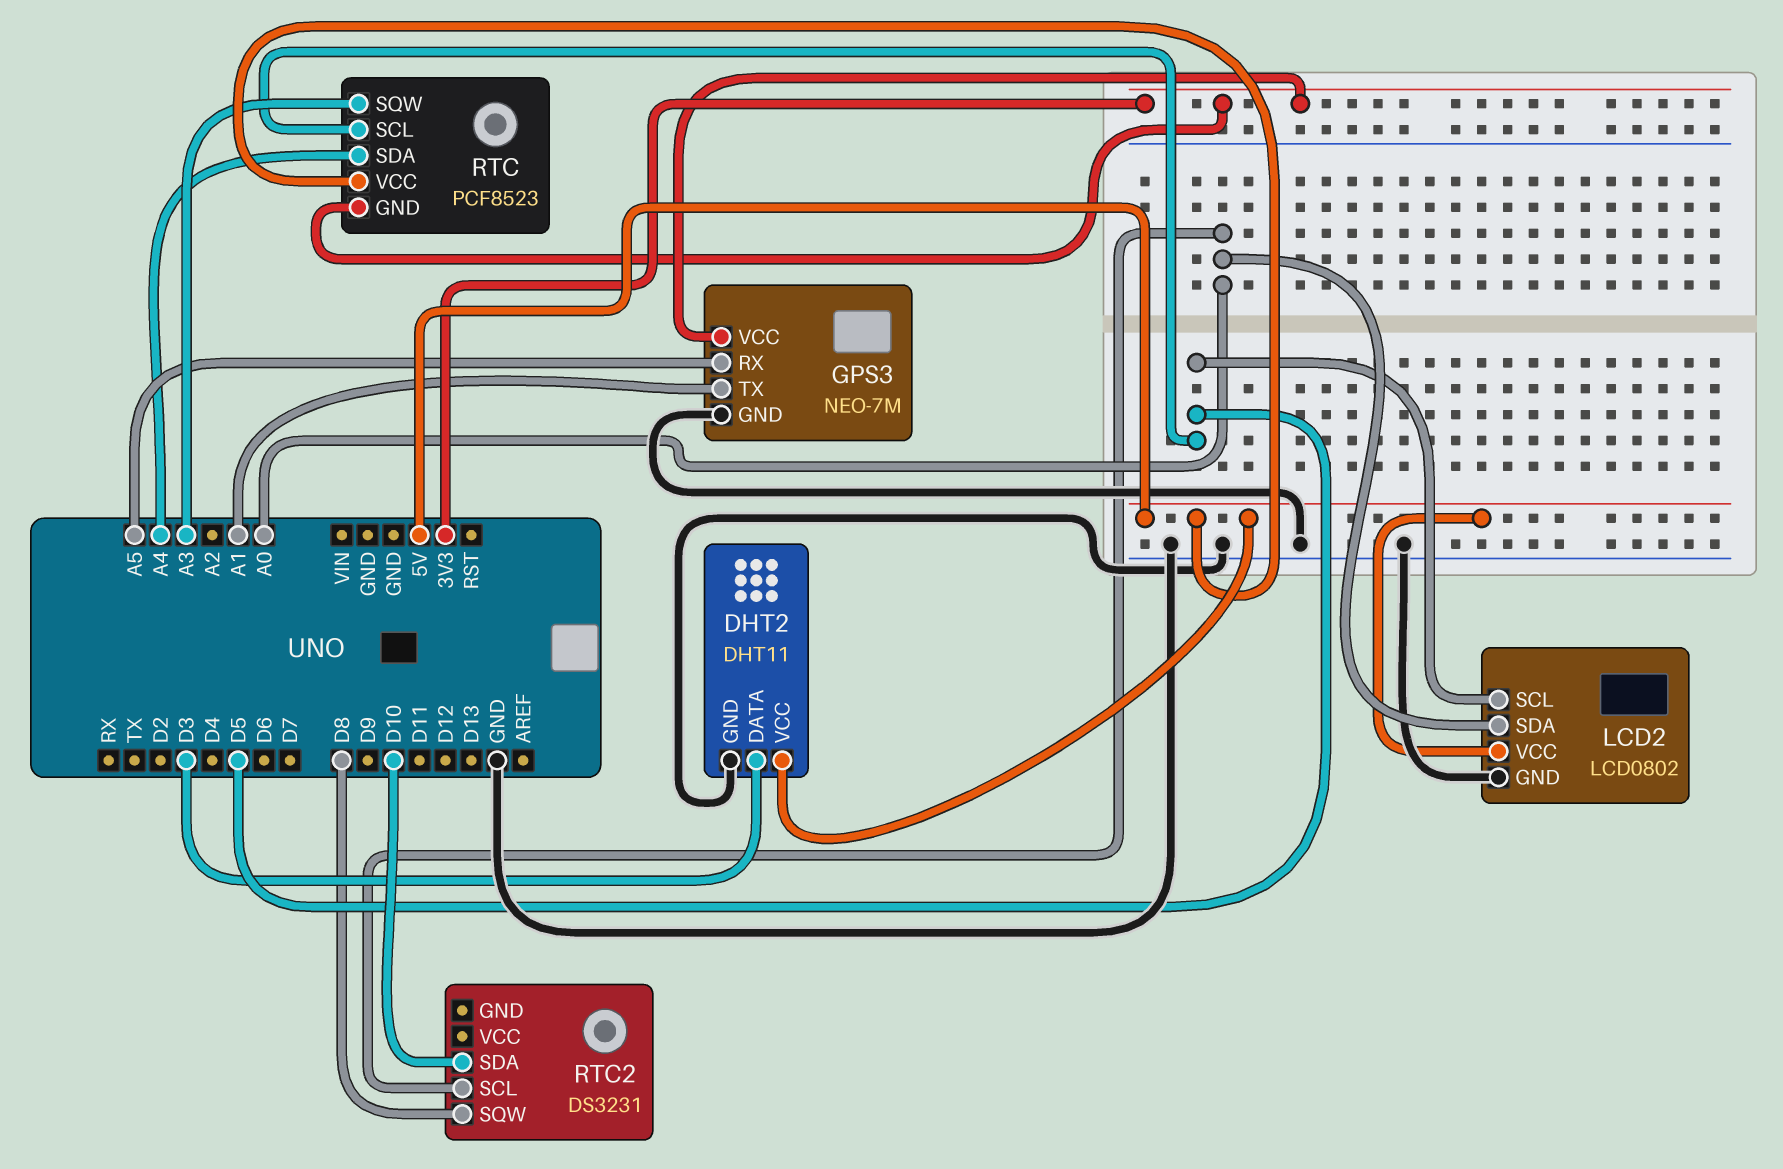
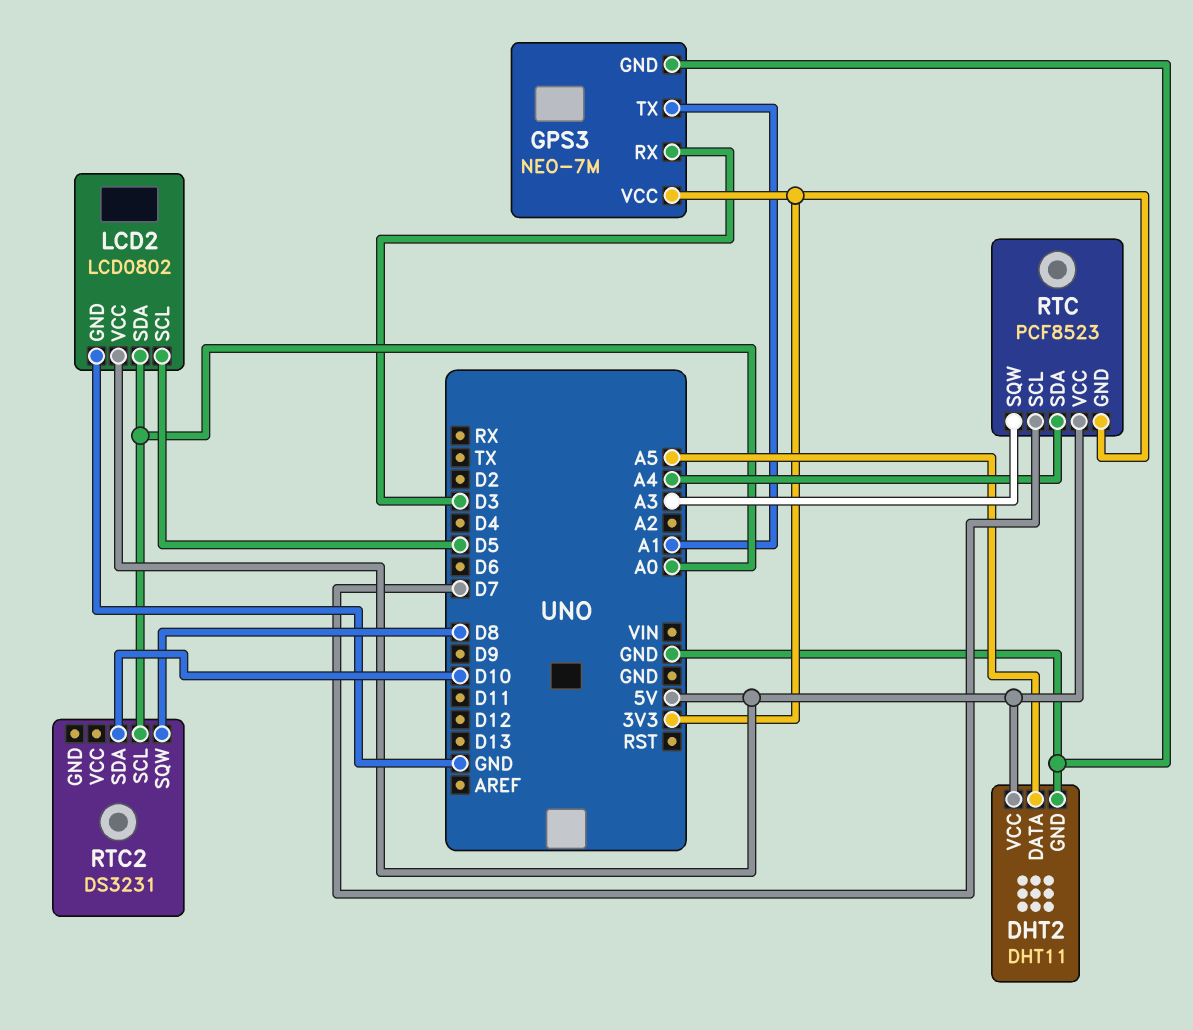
DHT2 pin DATA: D3 -> A5
GPS3 pin RX: A5 -> D3
RTC pin SCL: D5 -> D7

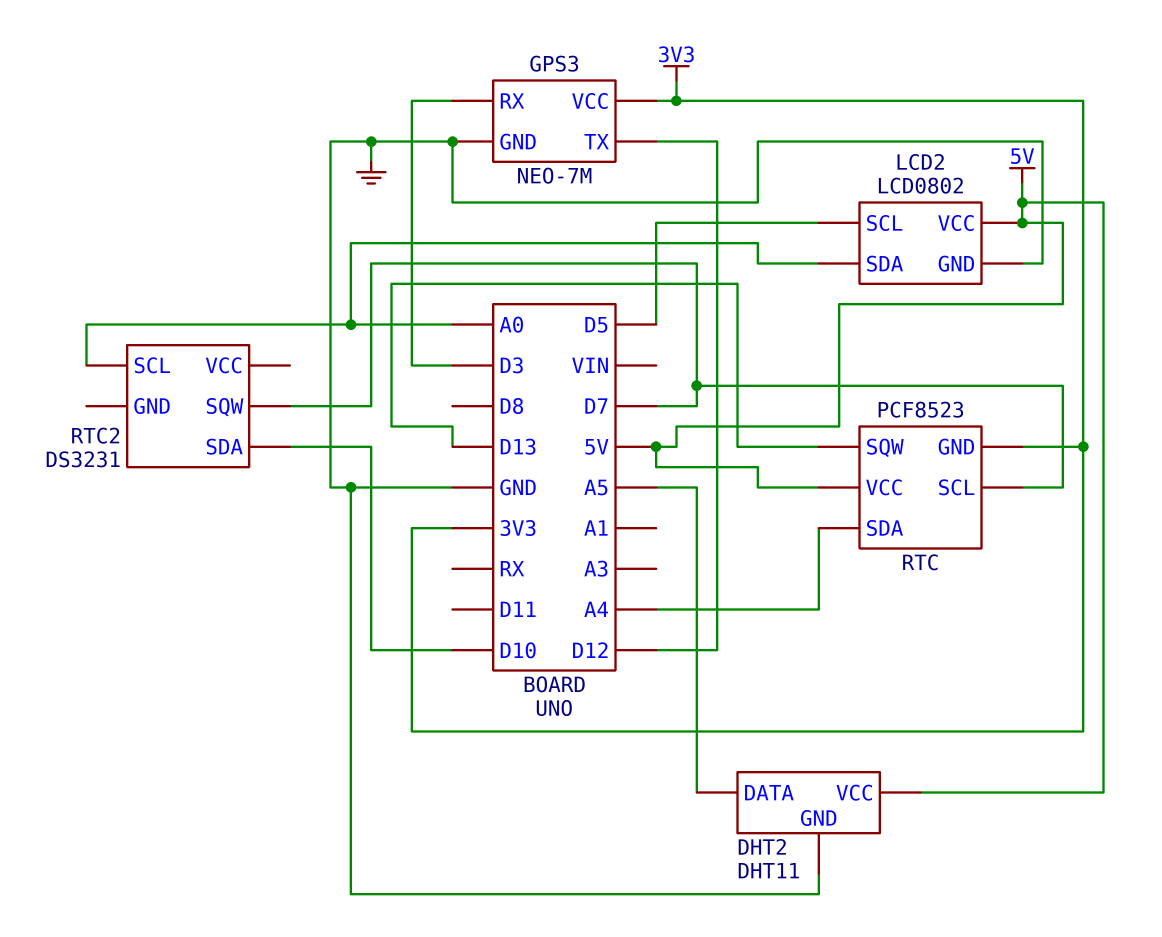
GPS3 pin TX: A1 -> D12
RTC pin SQW: A3 -> D13
RTC2 pin SQW: D8 -> D7

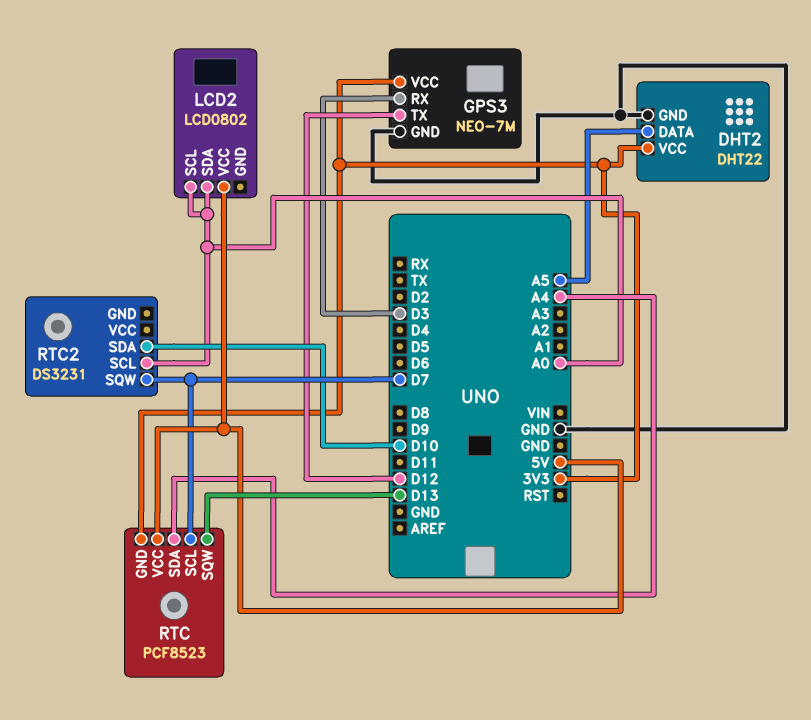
DHT2: DHT11 -> DHT22
DHT2 pin VCC: 5V -> 3V3
LCD2 pin GND: GND -> none
LCD2 pin SCL: D5 -> A0

